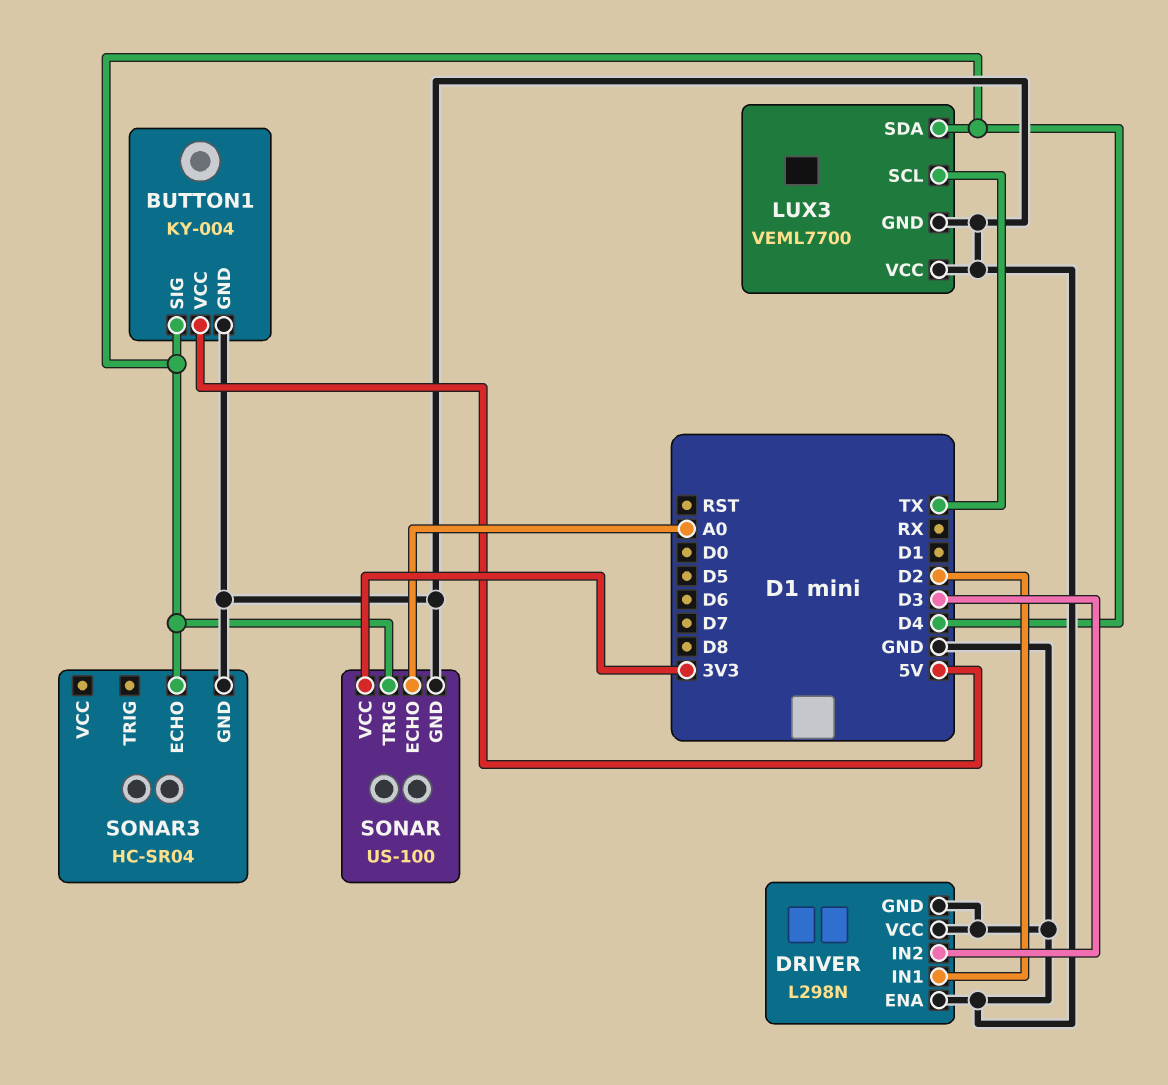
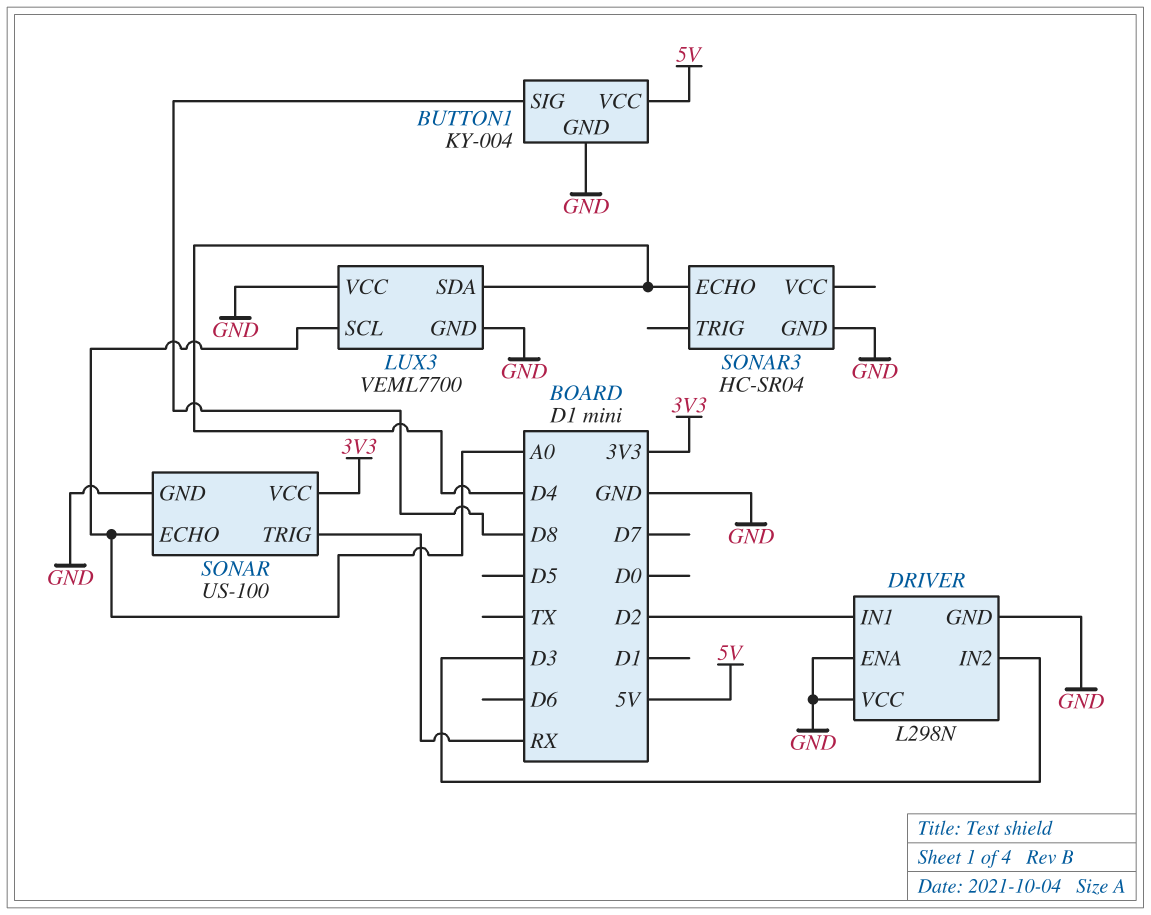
BUTTON1 pin SIG: D4 -> D8
LUX3 pin SCL: TX -> A0
SONAR pin TRIG: D4 -> RX

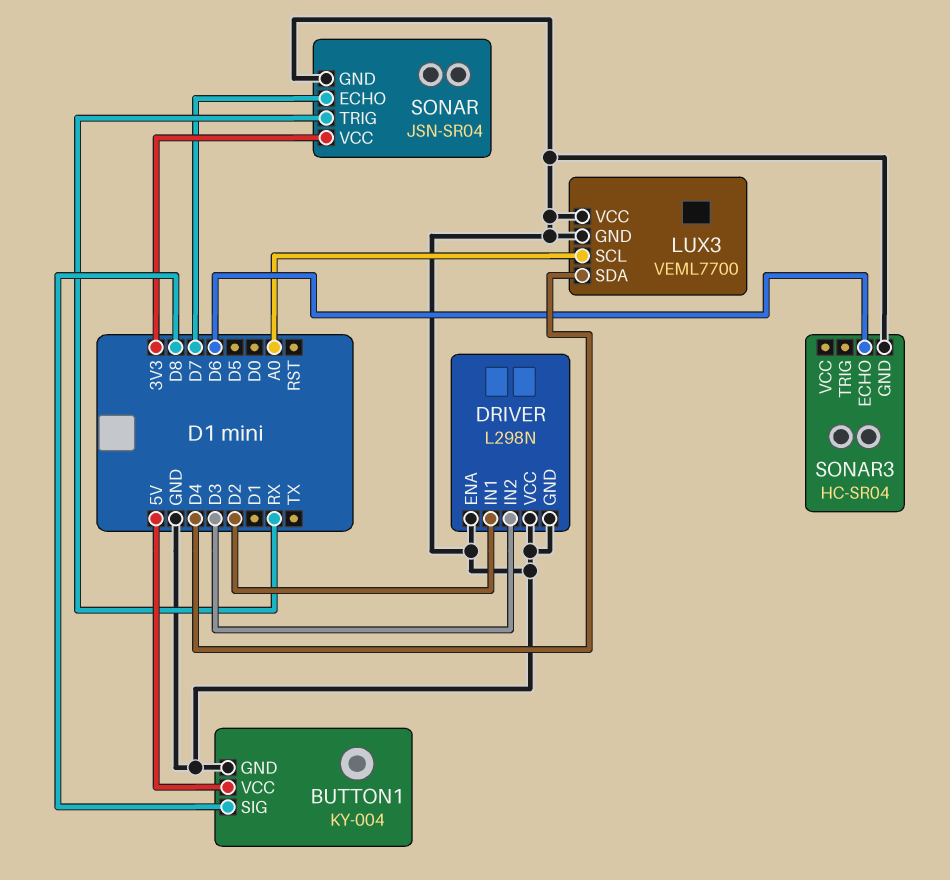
SONAR: US-100 -> JSN-SR04
SONAR pin ECHO: A0 -> D7
SONAR3 pin ECHO: D4 -> D6

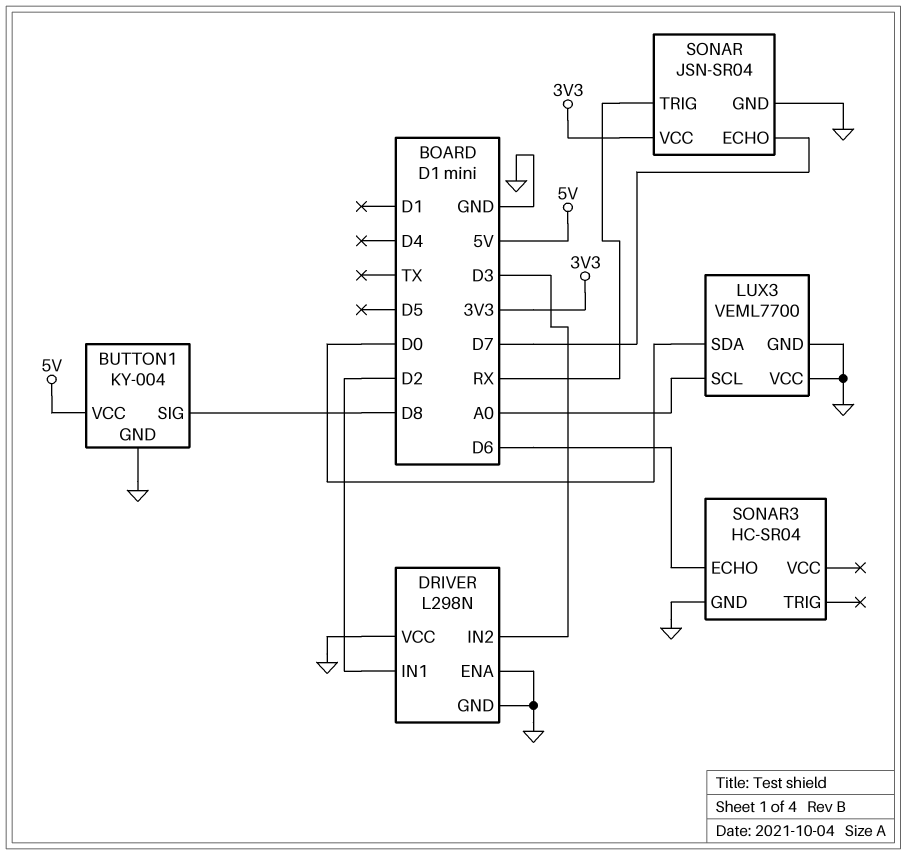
LUX3 pin SDA: D4 -> D0

